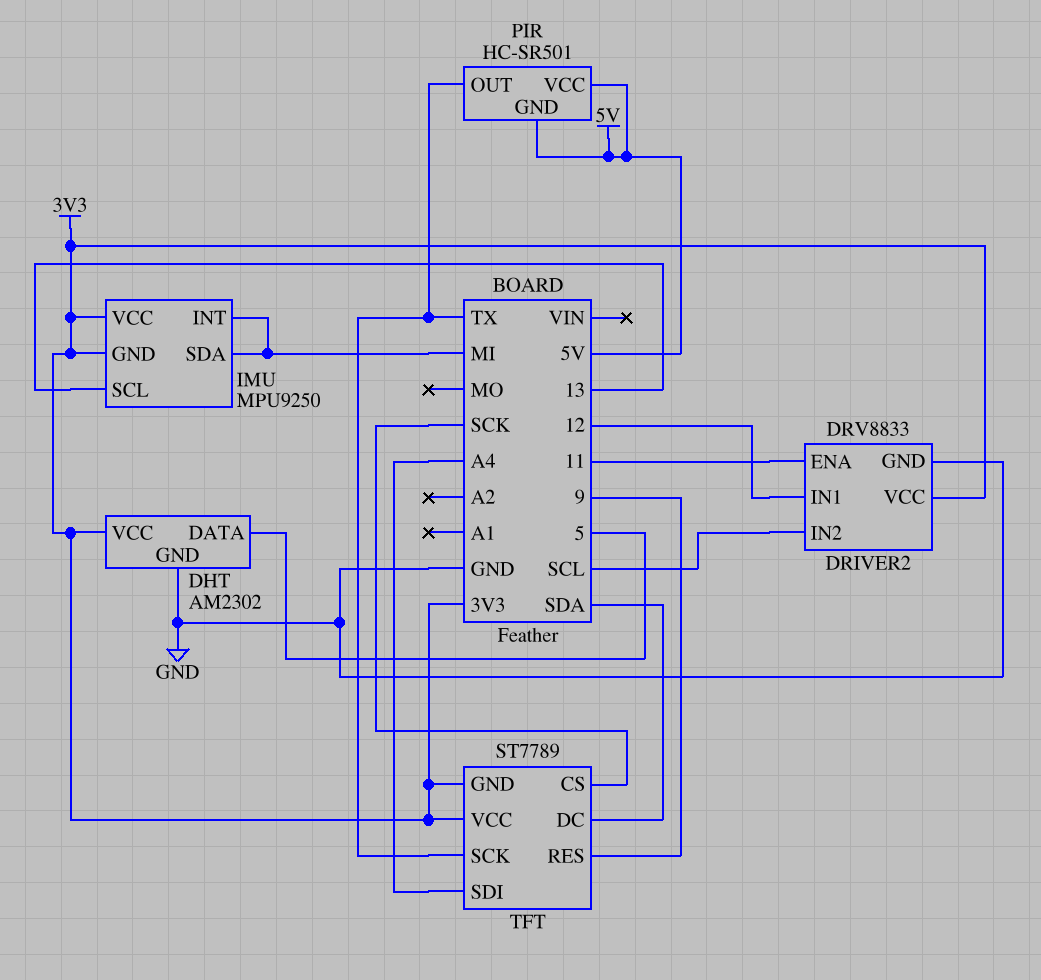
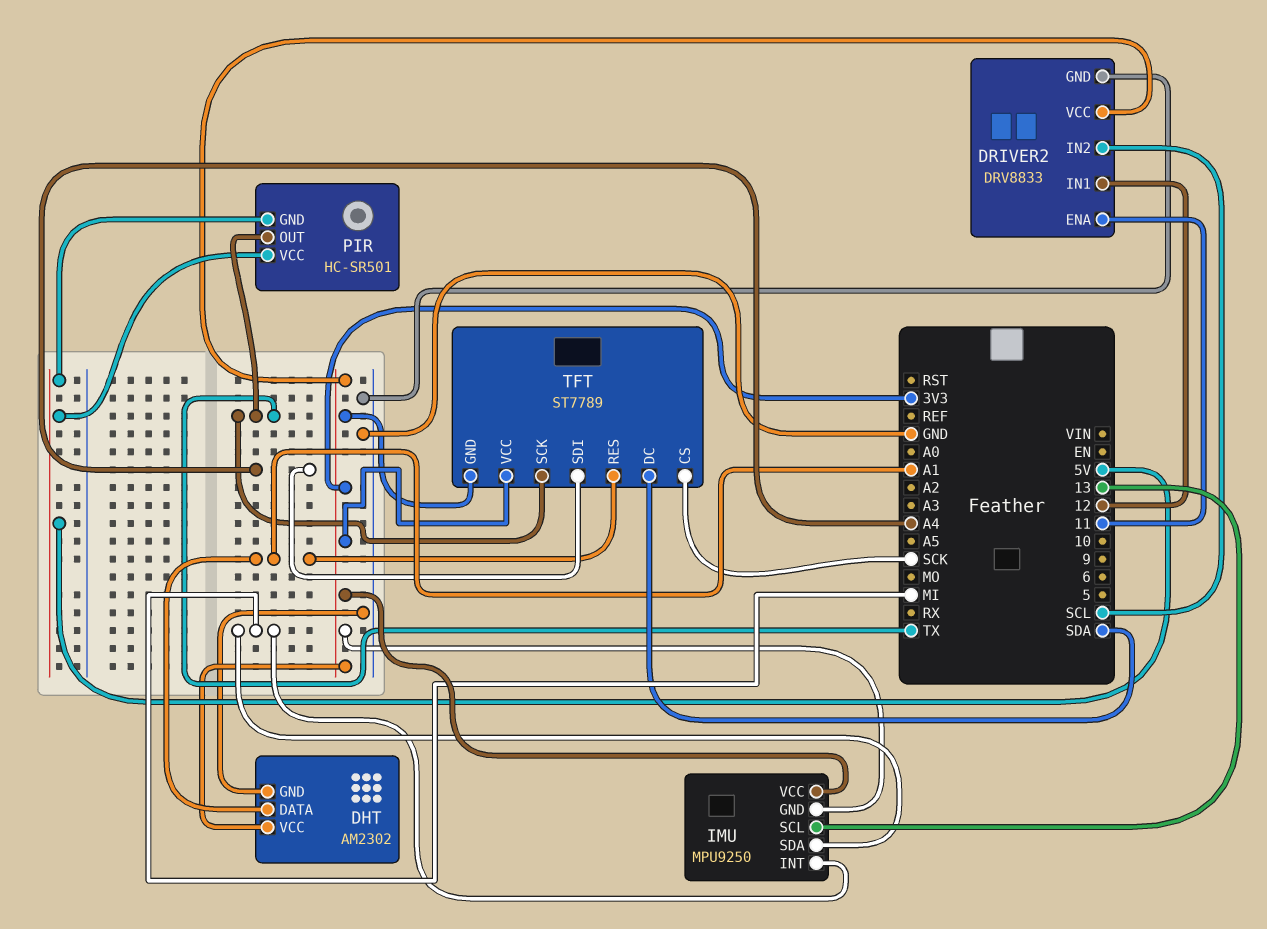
DHT pin DATA: 5 -> A1
TFT pin RES: 9 -> A1

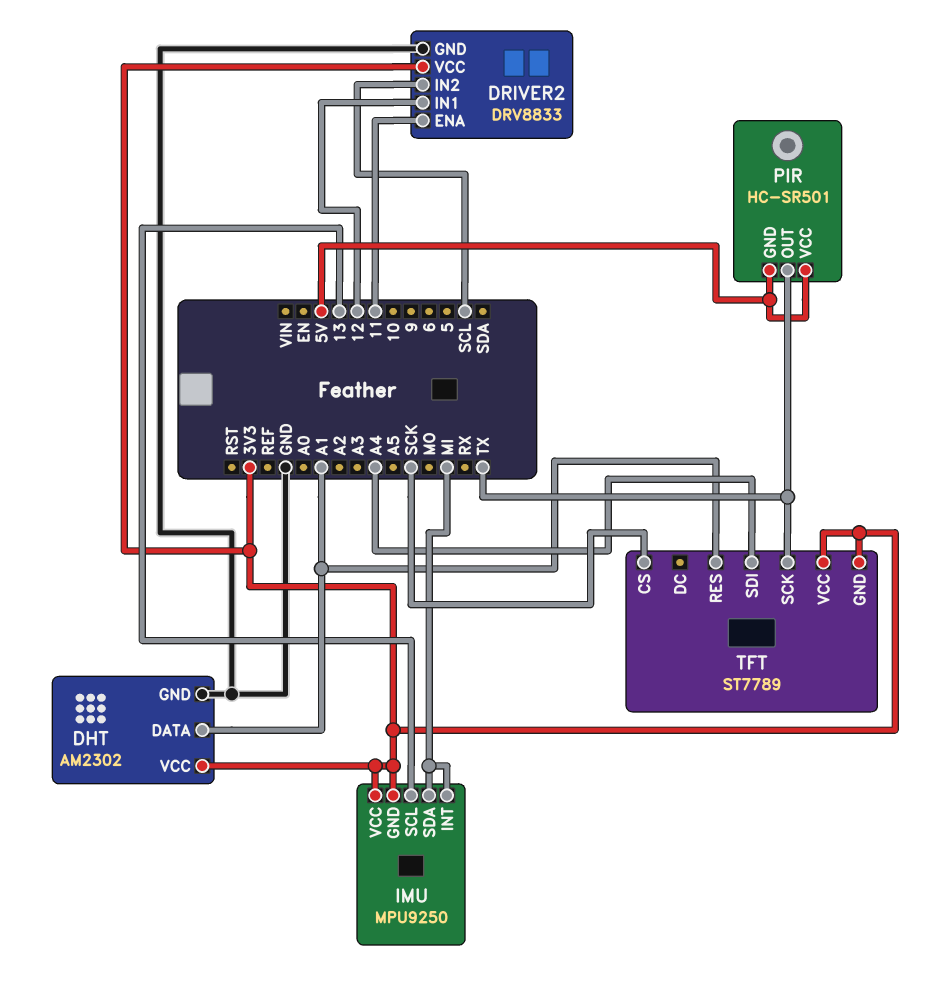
TFT pin DC: SDA -> none

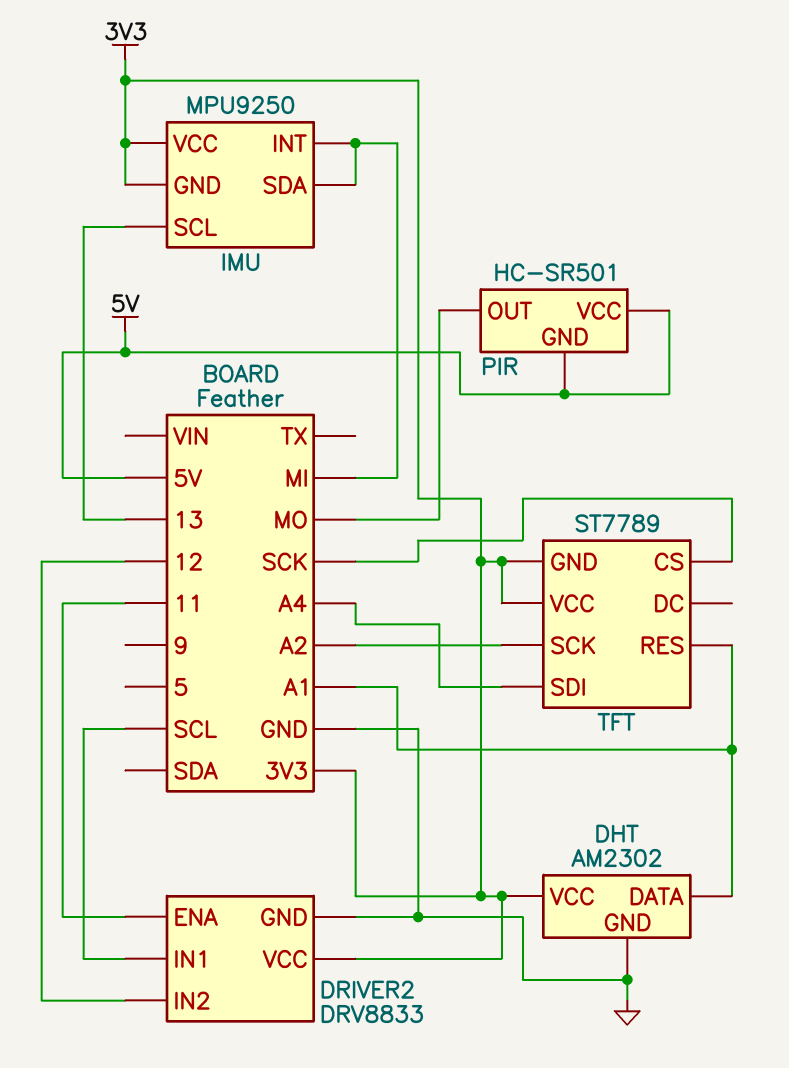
DRIVER2 pin IN1: 12 -> SCL
DRIVER2 pin IN2: SCL -> 12
PIR pin OUT: TX -> MO
TFT pin SCK: TX -> A2

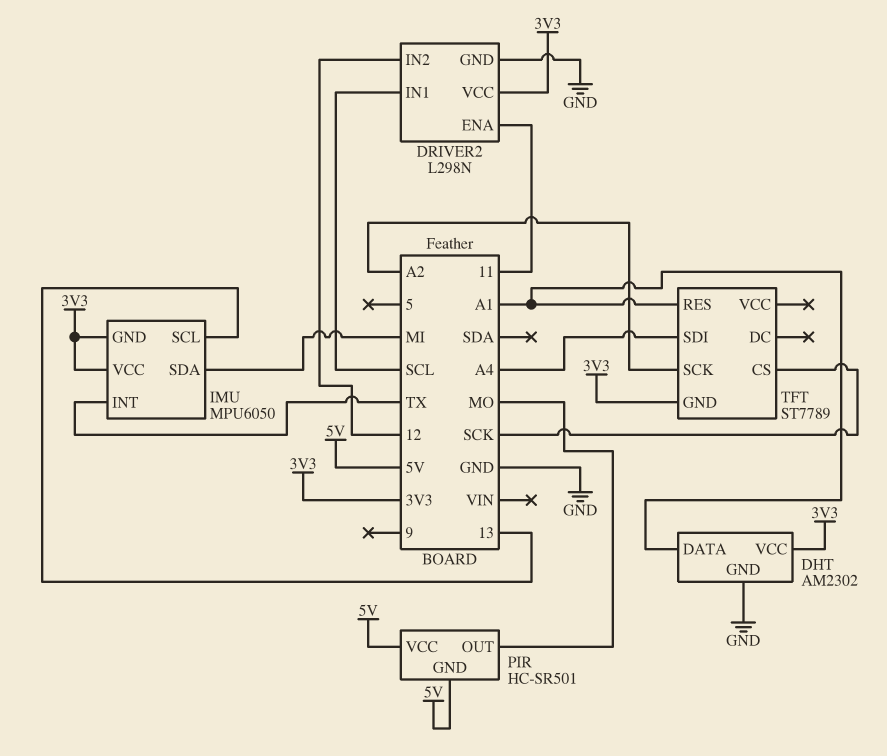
DRIVER2: DRV8833 -> L298N
IMU: MPU9250 -> MPU6050
IMU pin INT: MI -> TX
TFT pin VCC: 3V3 -> none

